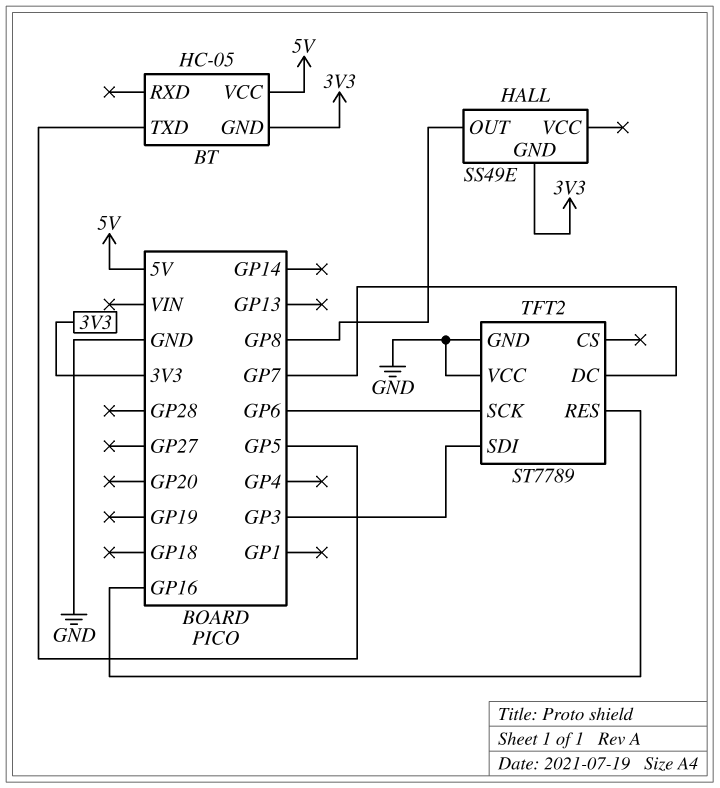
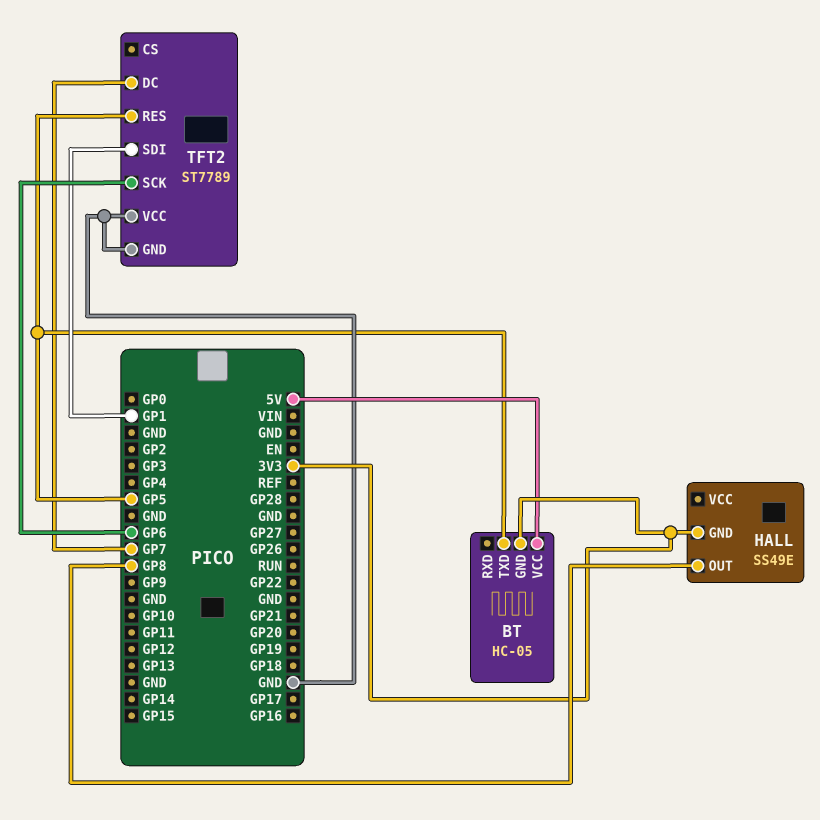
TFT2 pin RES: GP16 -> GP5
TFT2 pin SDI: GP3 -> GP1

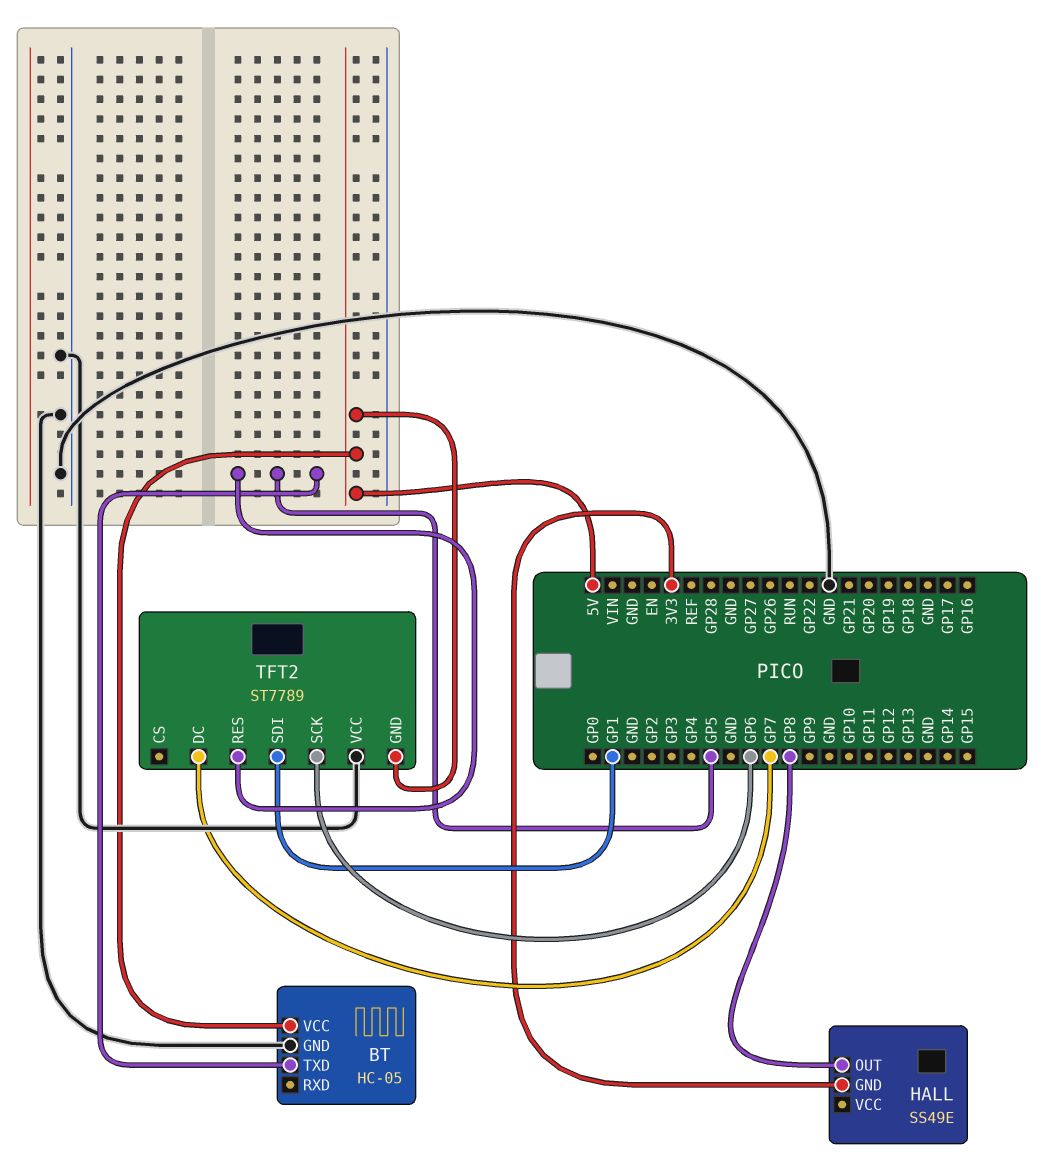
BT pin GND: 3V3 -> GND
TFT2 pin GND: GND -> 5V

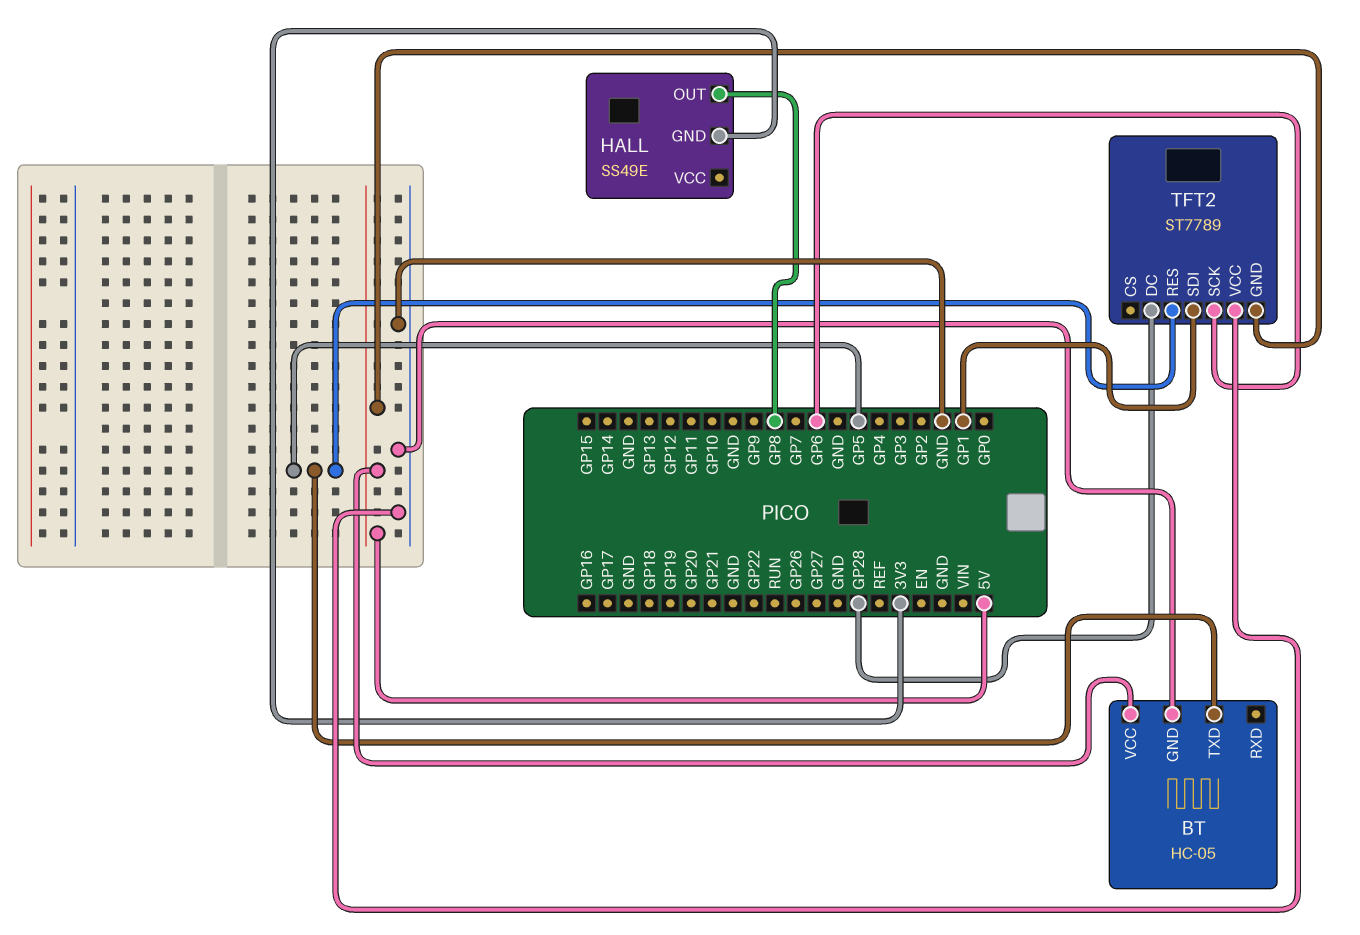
TFT2 pin DC: GP7 -> GP28

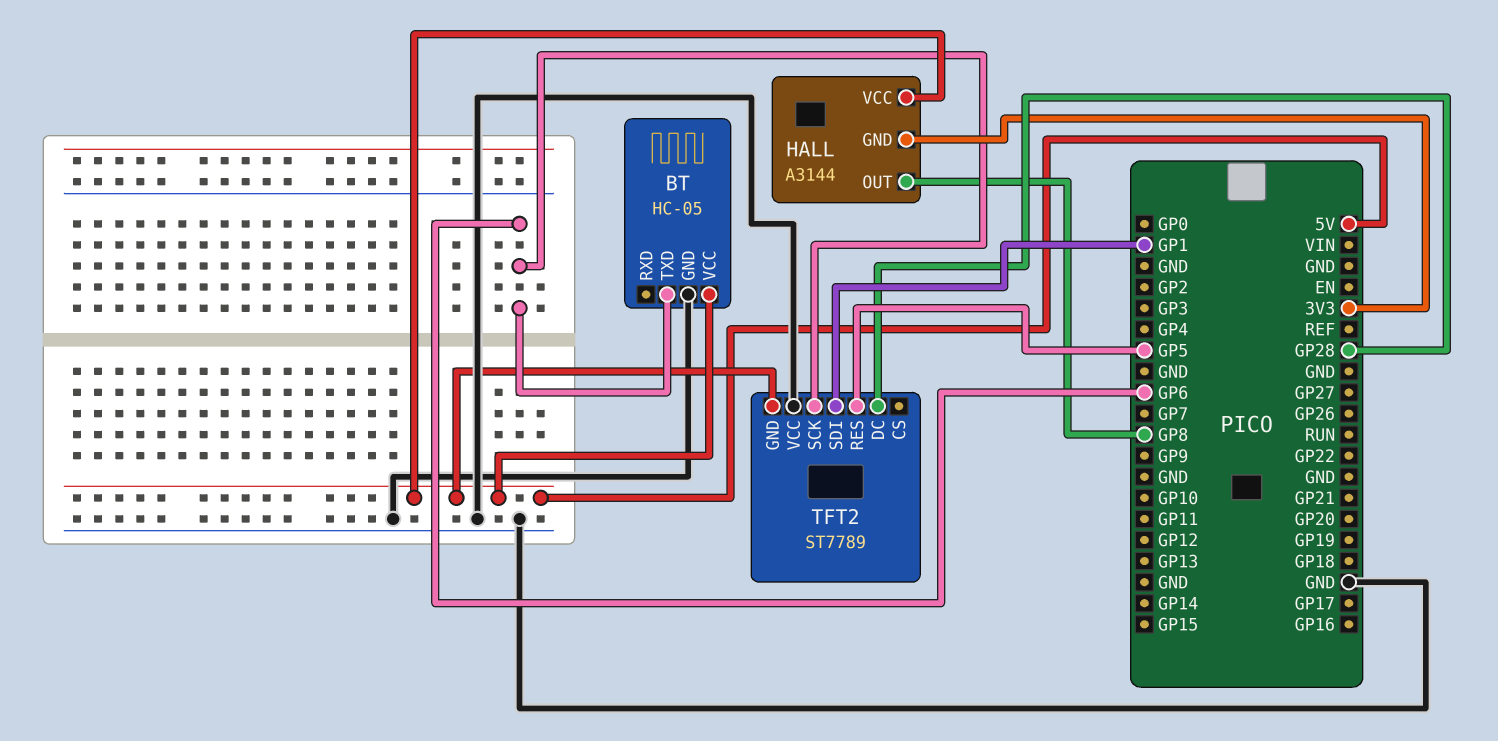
BT pin TXD: GP5 -> GP6
HALL: SS49E -> A3144
HALL pin VCC: none -> 5V

